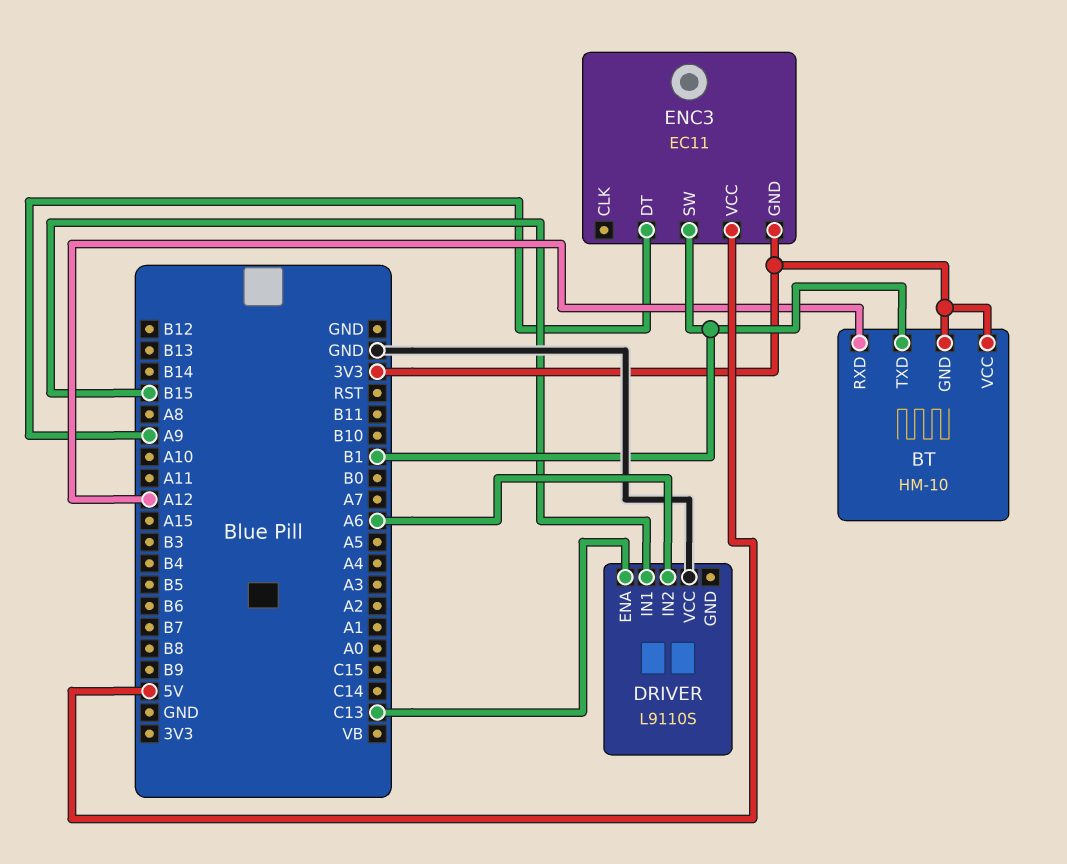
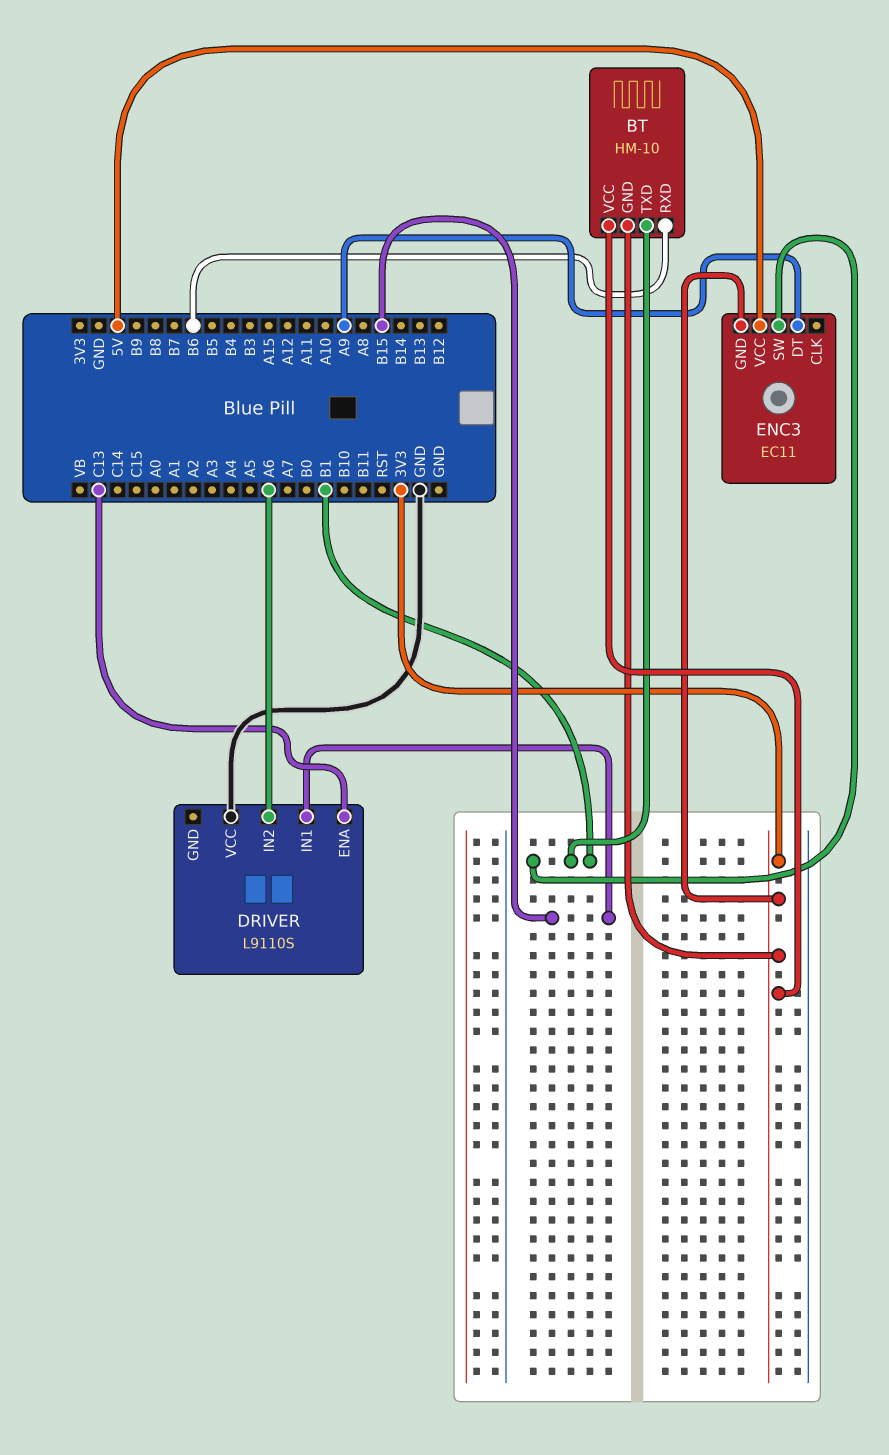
BT pin RXD: A12 -> B6

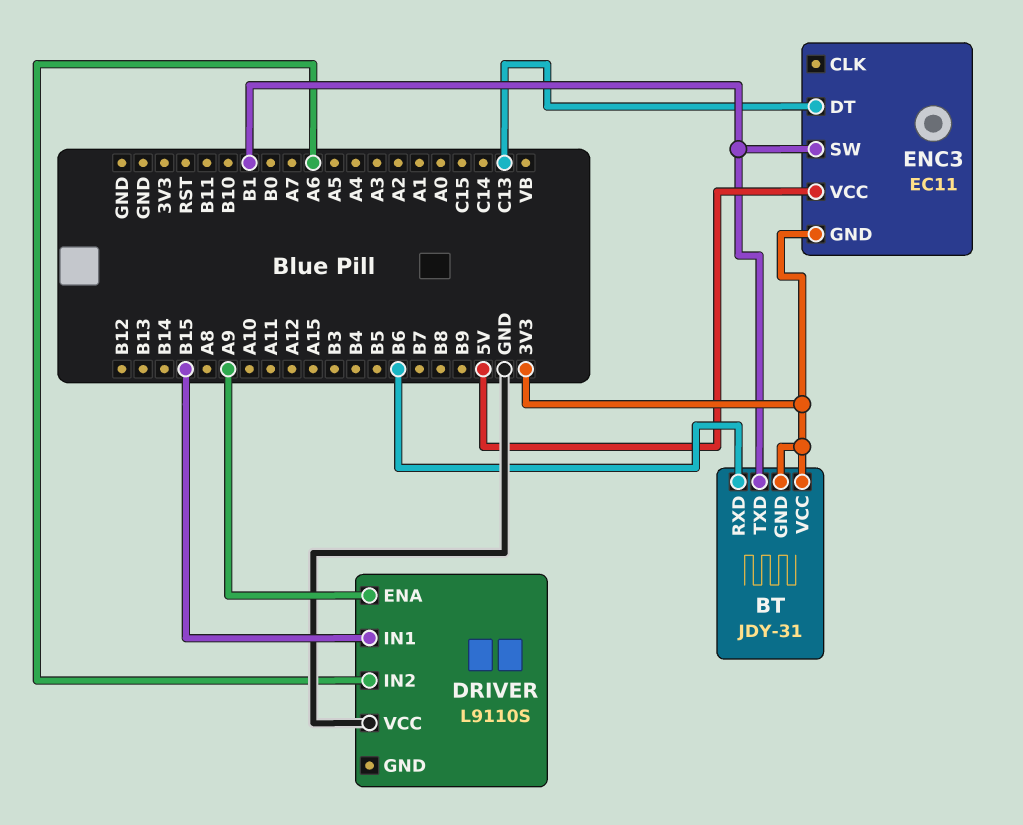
BT: HM-10 -> JDY-31
DRIVER pin ENA: C13 -> A9
ENC3 pin DT: A9 -> C13

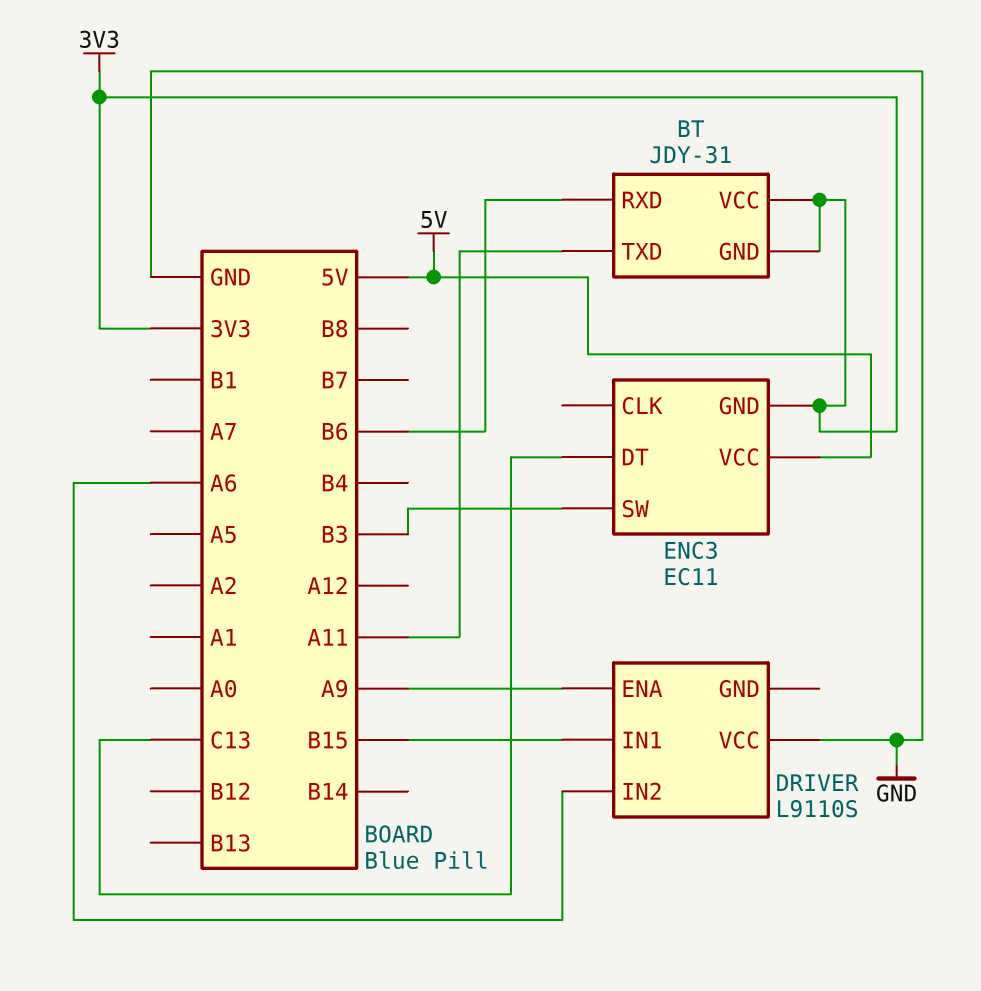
BT pin TXD: B1 -> A11
ENC3 pin SW: B1 -> B3

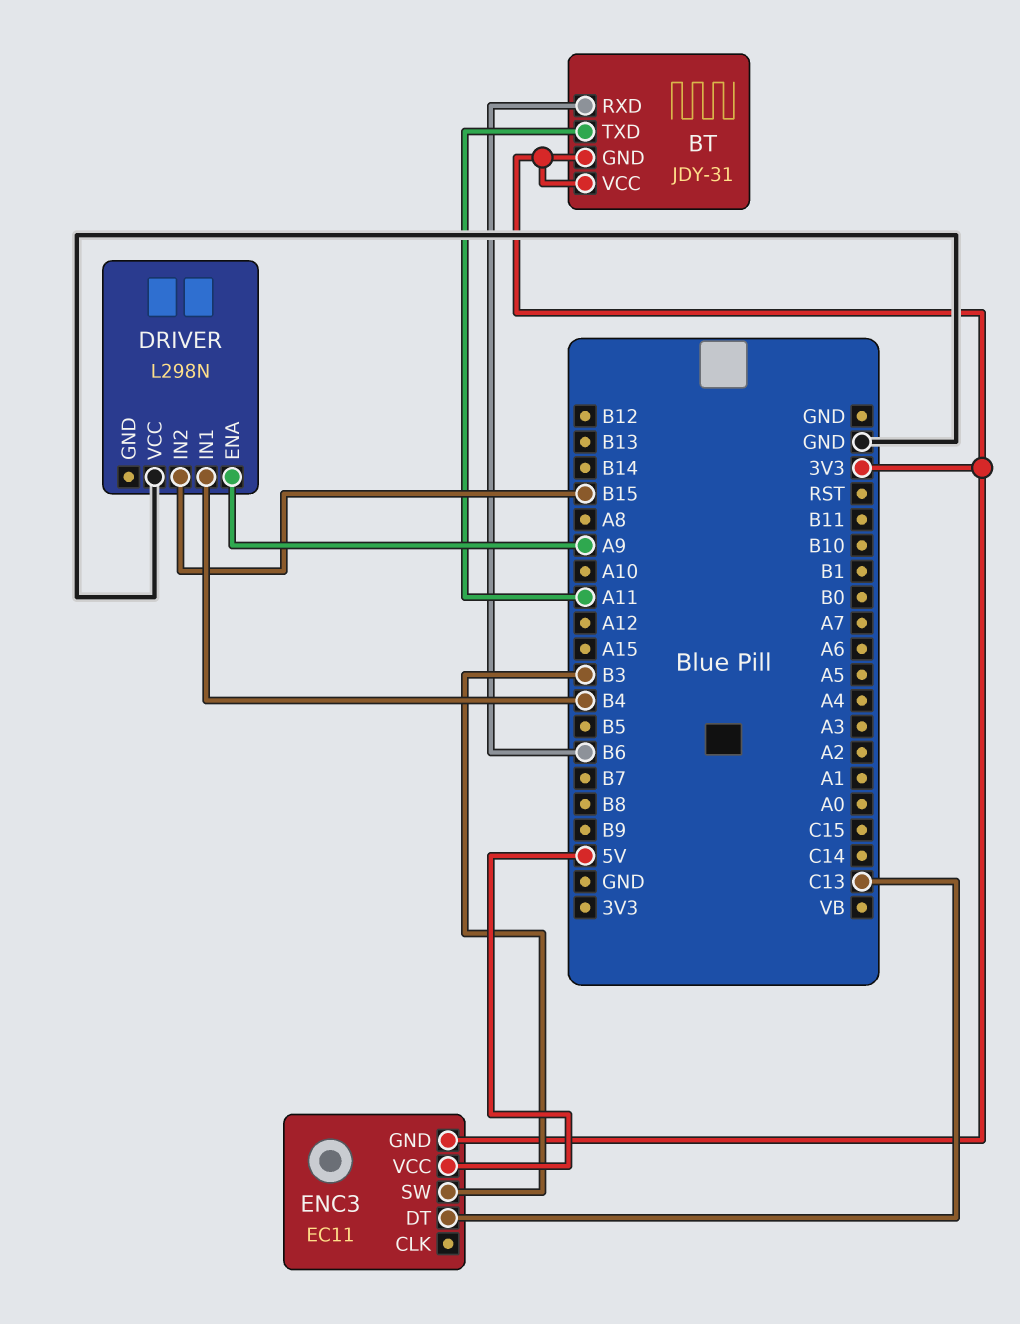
DRIVER: L9110S -> L298N
DRIVER pin IN1: B15 -> B4
DRIVER pin IN2: A6 -> B15

